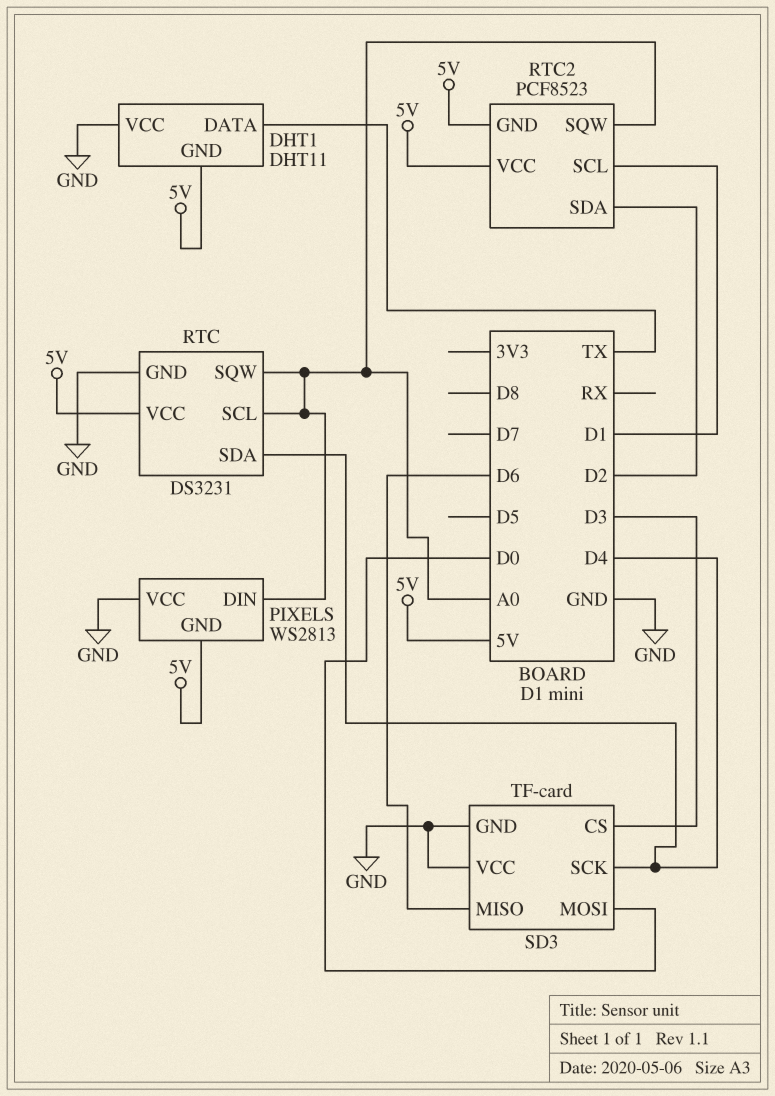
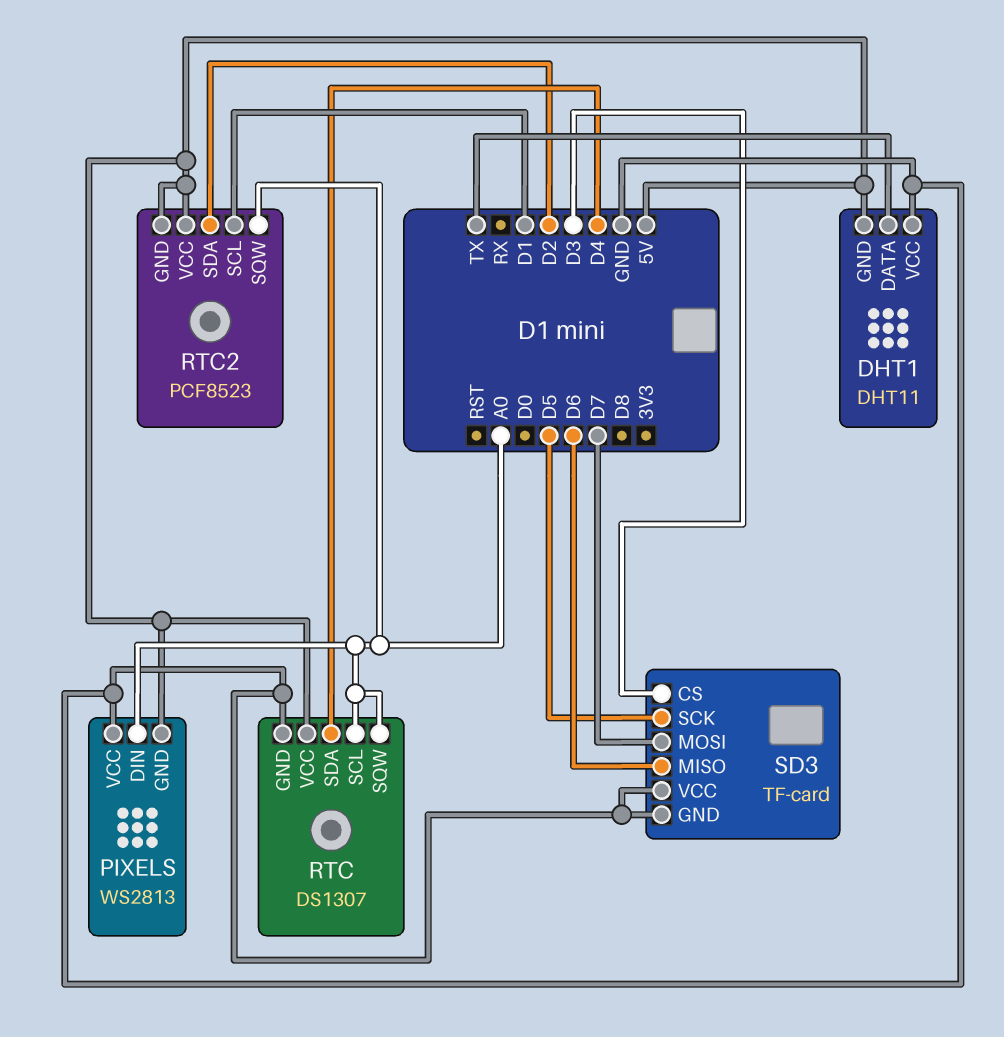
RTC: DS3231 -> DS1307
SD3 pin MOSI: D0 -> D7
SD3 pin SCK: D4 -> D5

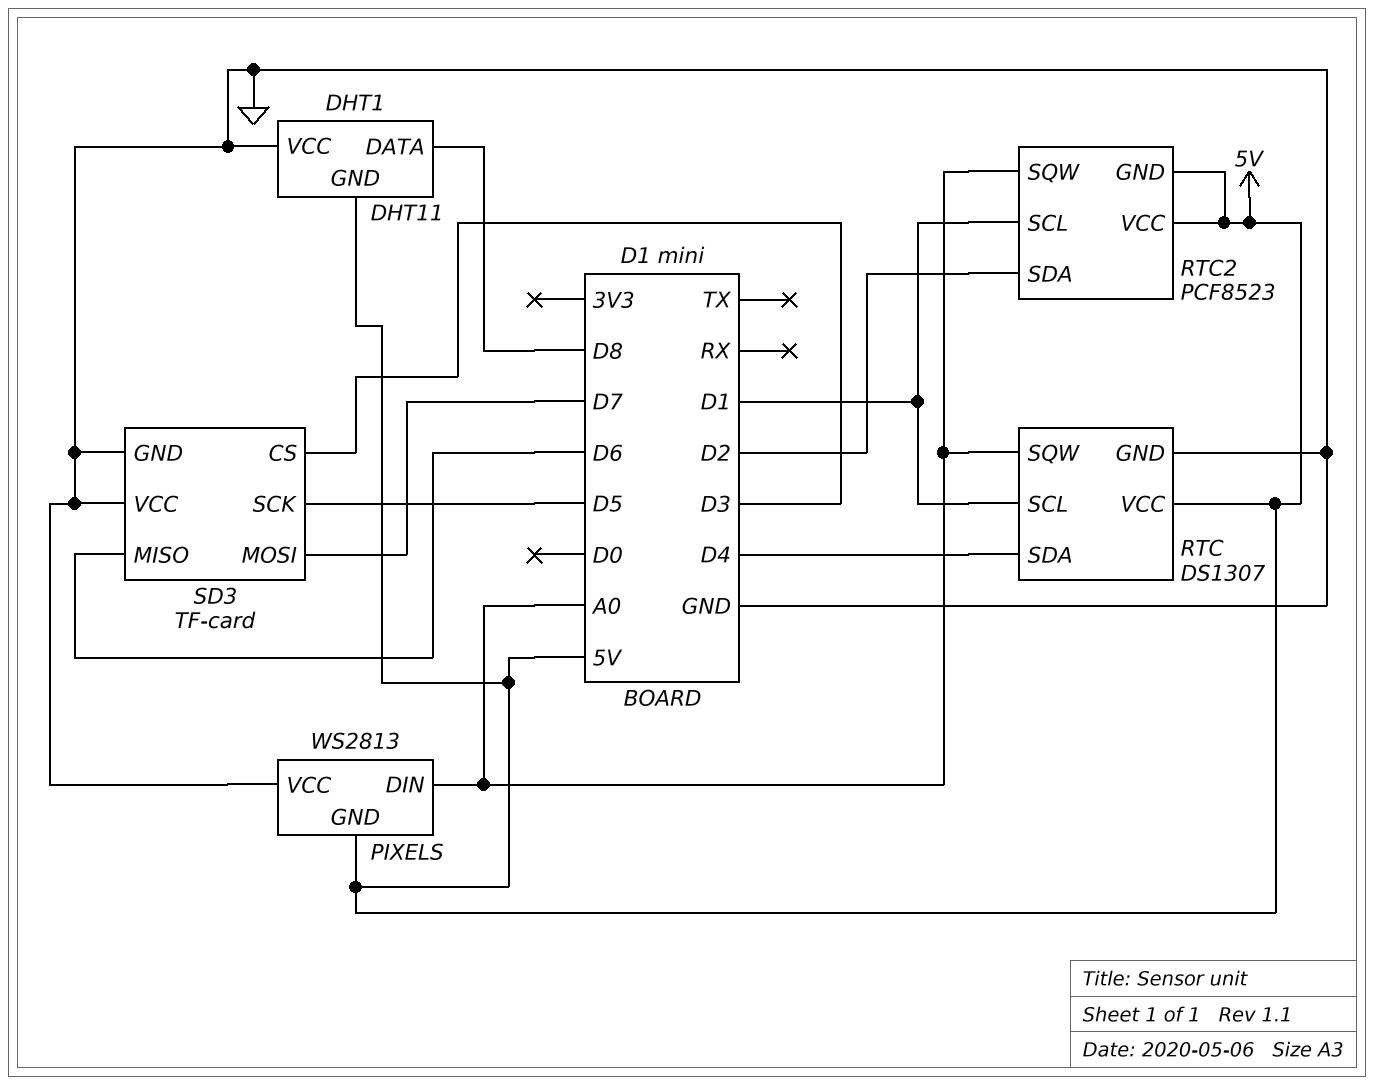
DHT1 pin DATA: TX -> D8
RTC pin SCL: A0 -> D1

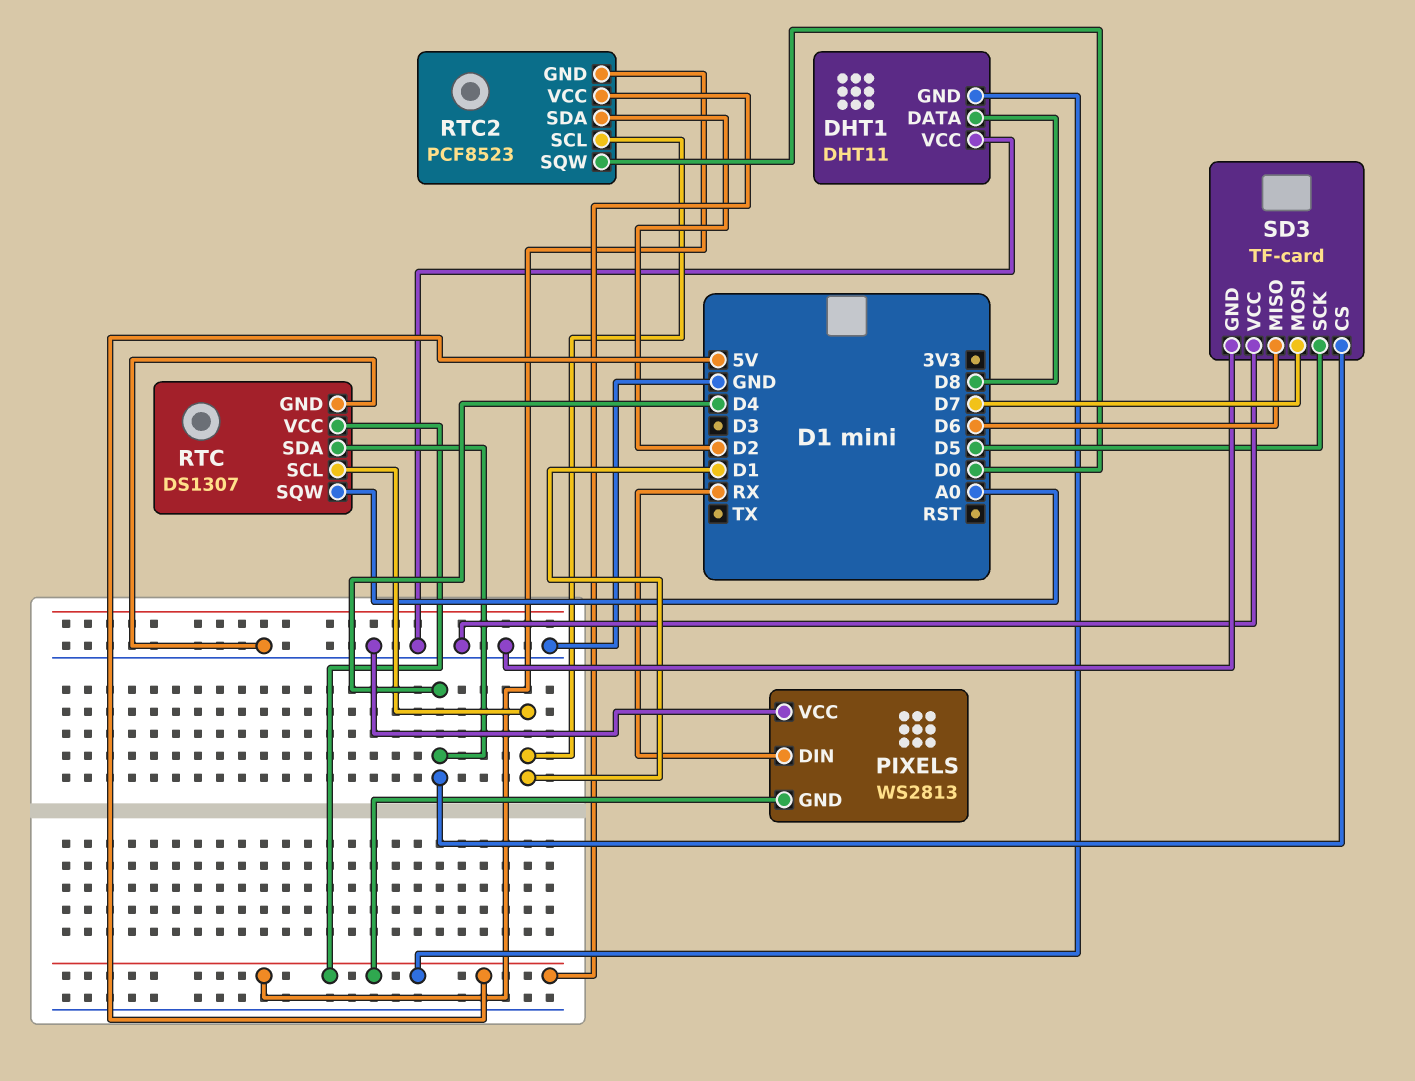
PIXELS pin DIN: A0 -> RX
RTC2 pin SQW: A0 -> D0
SD3 pin CS: D3 -> D4

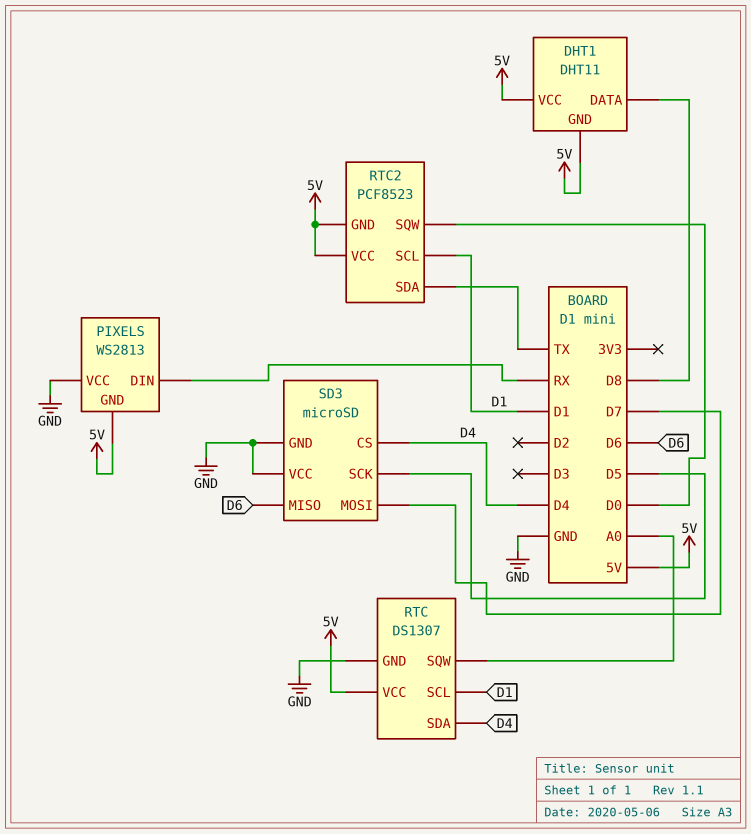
DHT1 pin VCC: GND -> 5V
RTC2 pin SDA: D2 -> TX
SD3: TF-card -> microSD

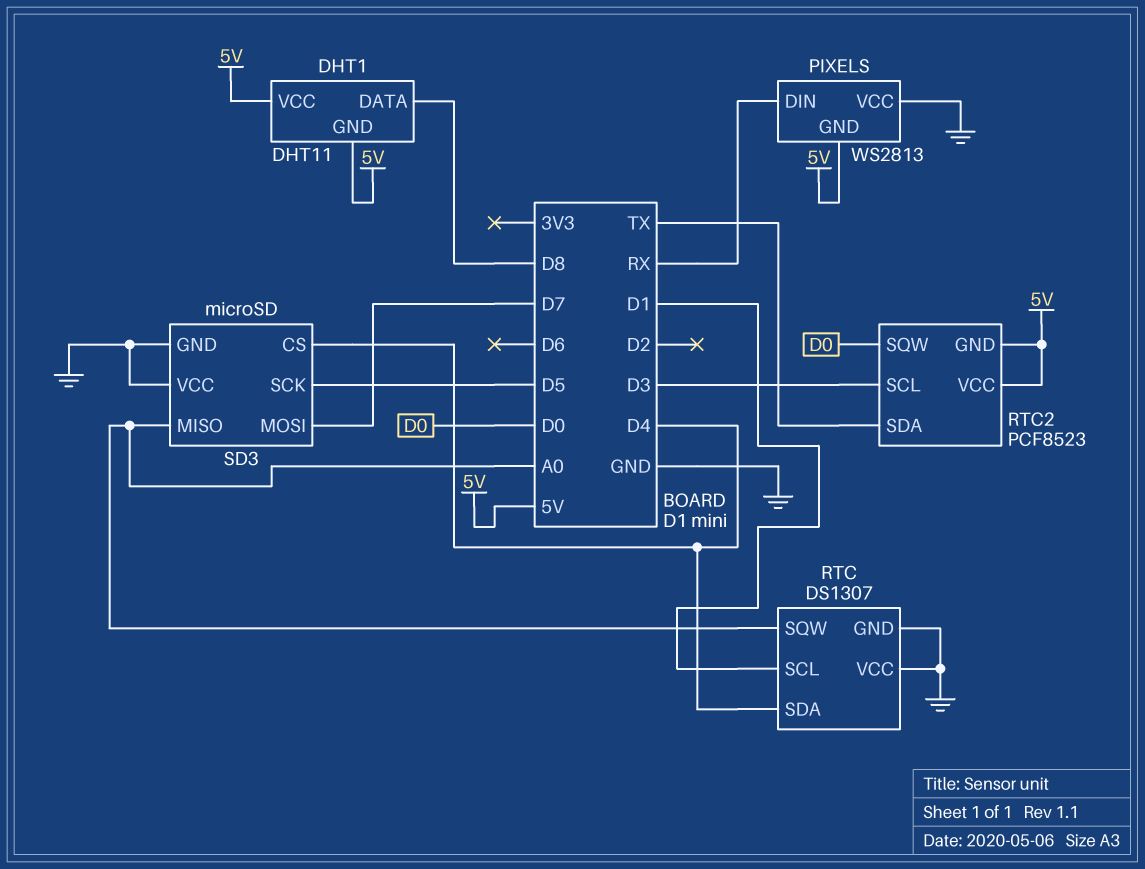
RTC pin VCC: 5V -> GND
RTC2 pin SCL: D1 -> D3
SD3 pin MISO: D6 -> A0

